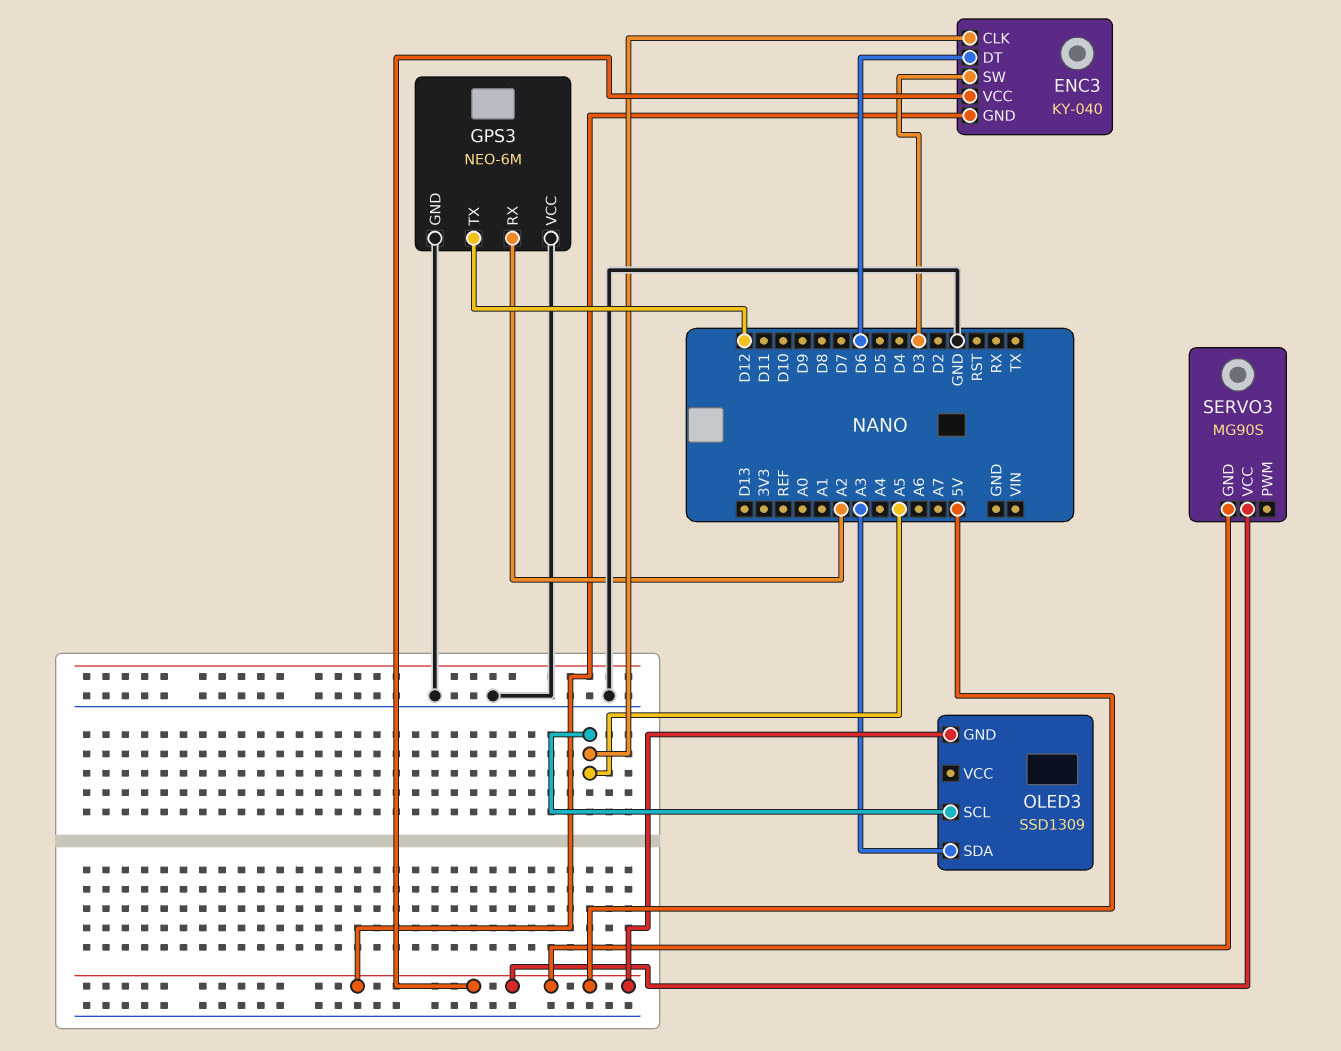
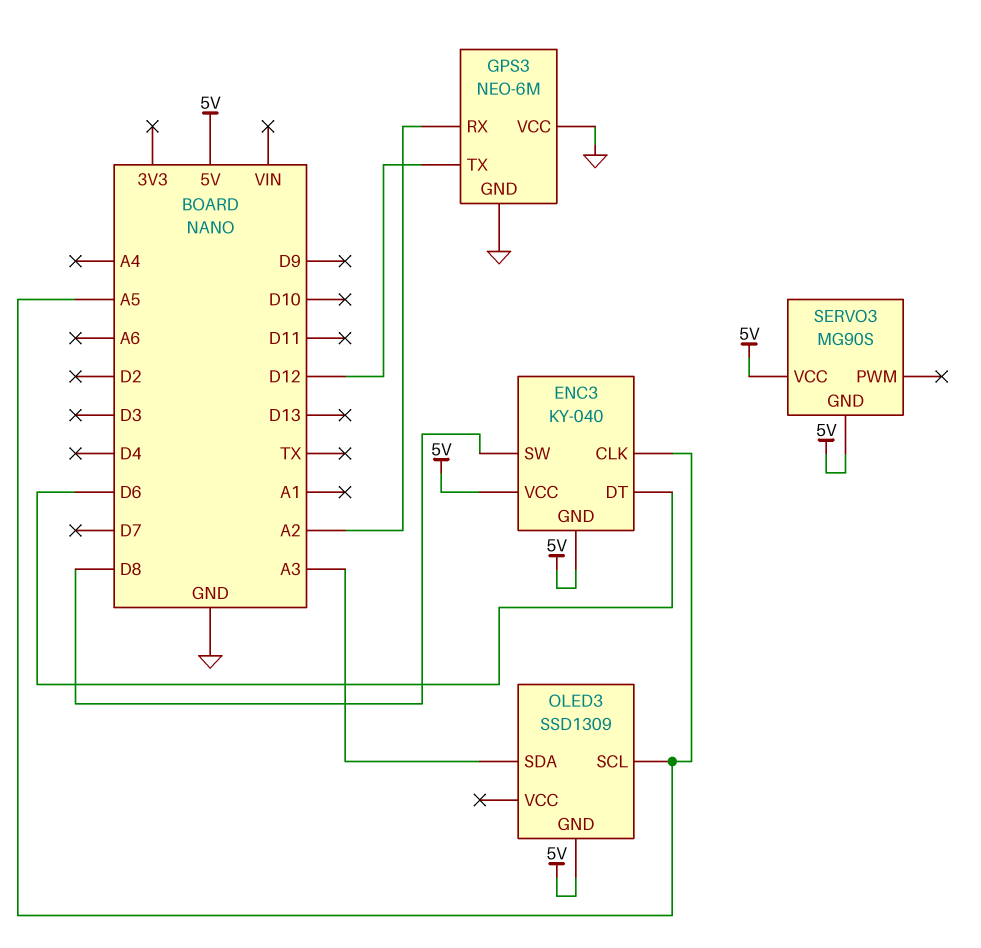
ENC3 pin SW: D3 -> D8

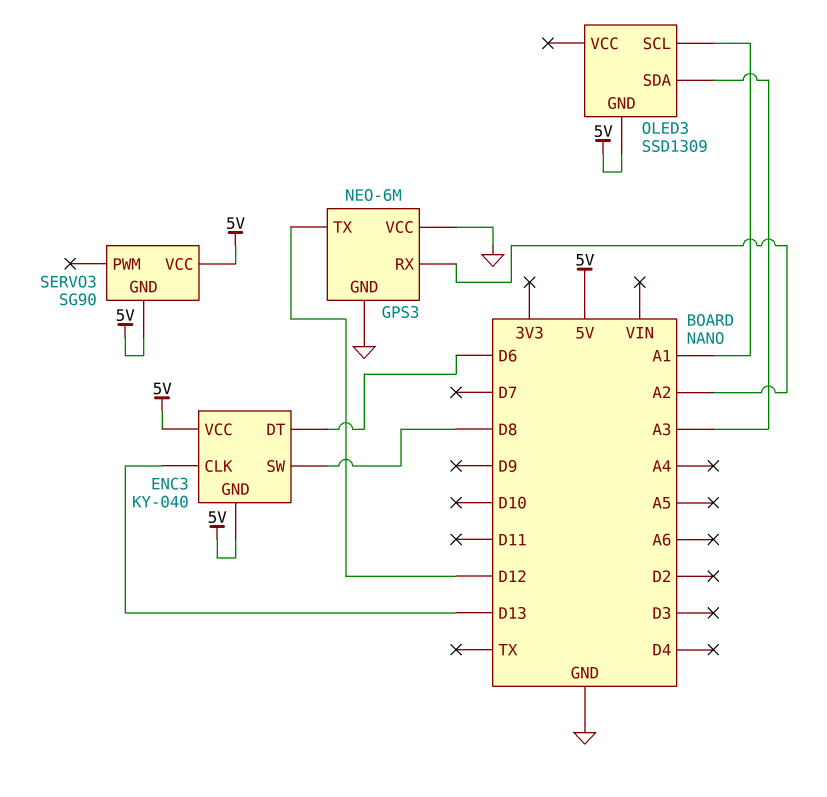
ENC3 pin CLK: A5 -> D13
OLED3 pin SCL: A5 -> A1
SERVO3: MG90S -> SG90

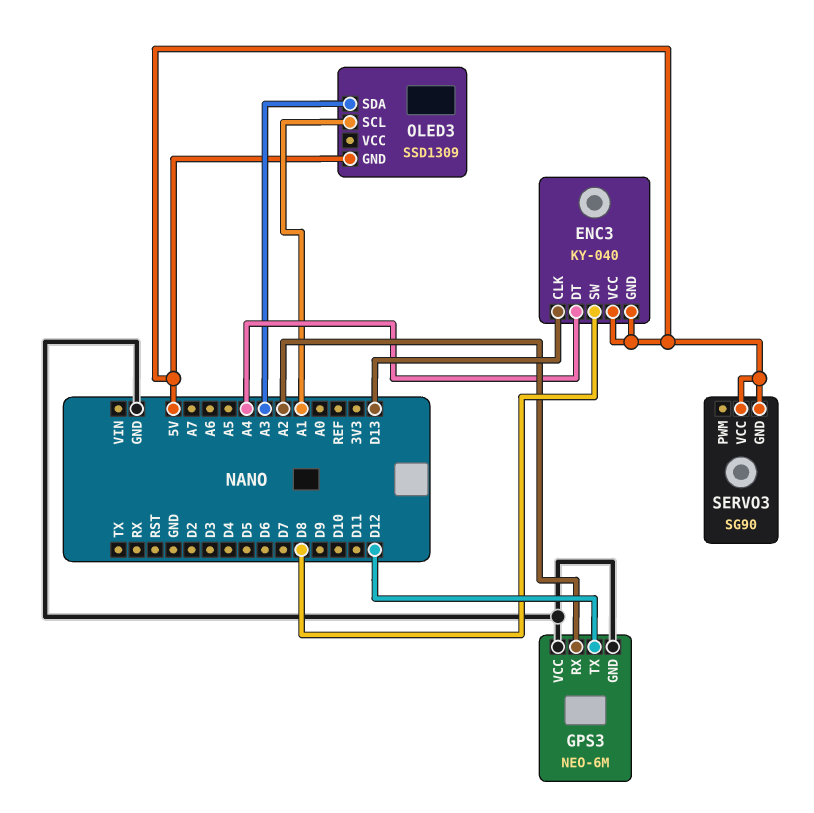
ENC3 pin DT: D6 -> A4

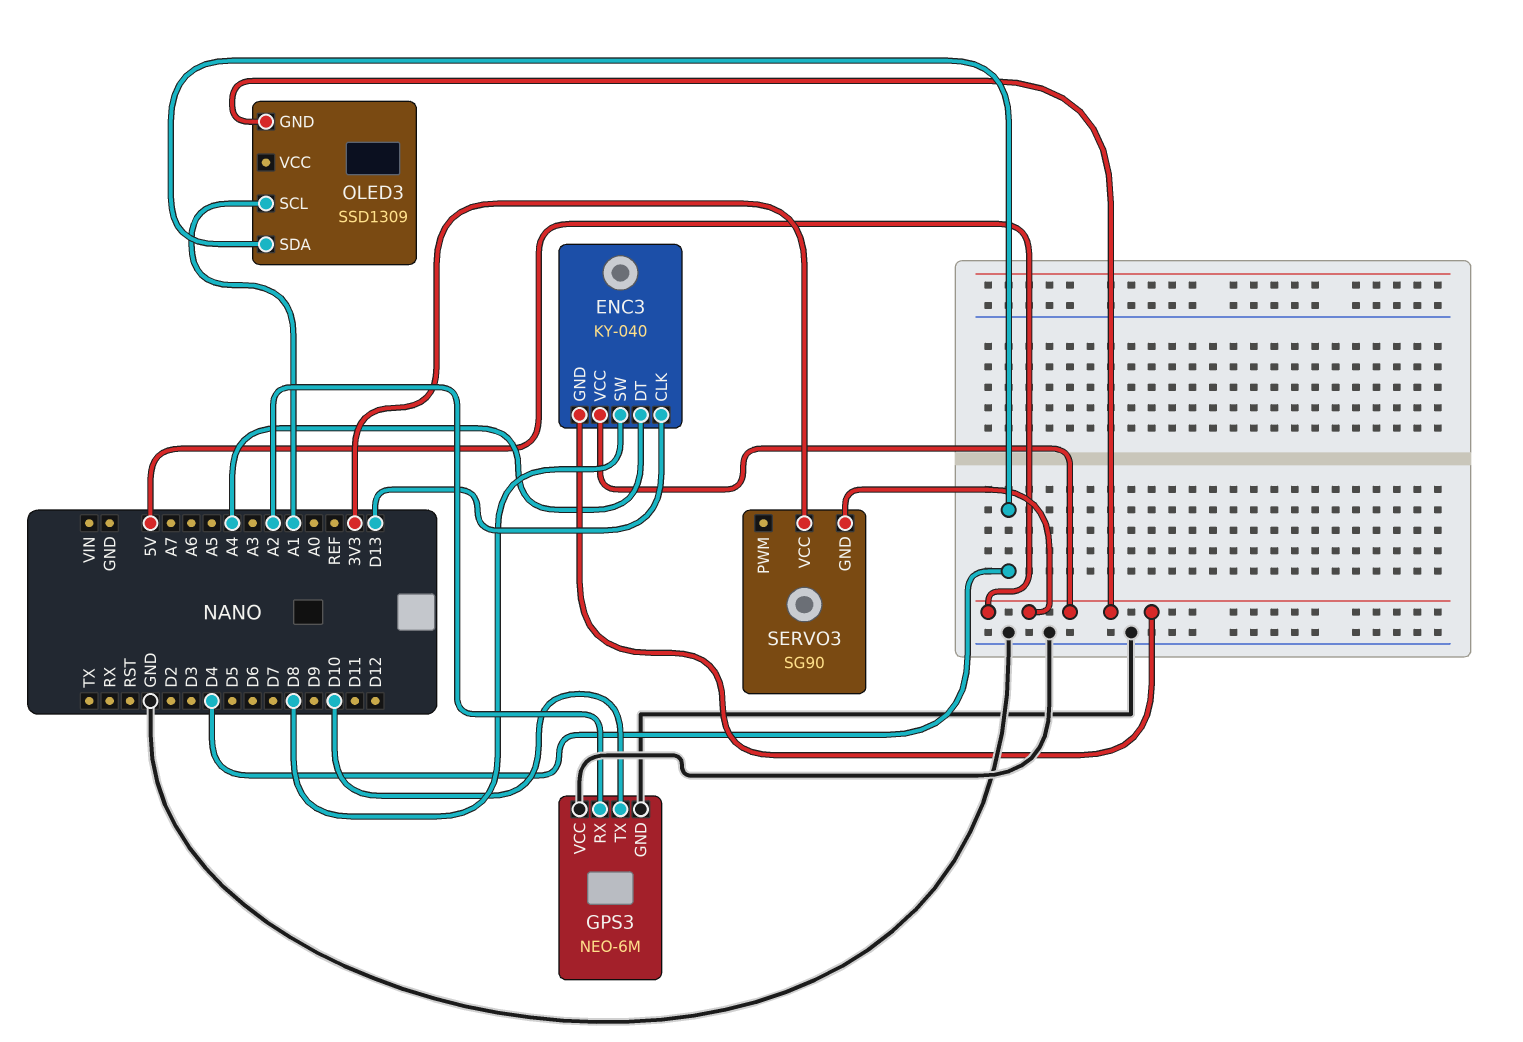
GPS3 pin TX: D12 -> D10
OLED3 pin SDA: A3 -> D4
SERVO3 pin VCC: 5V -> 3V3

